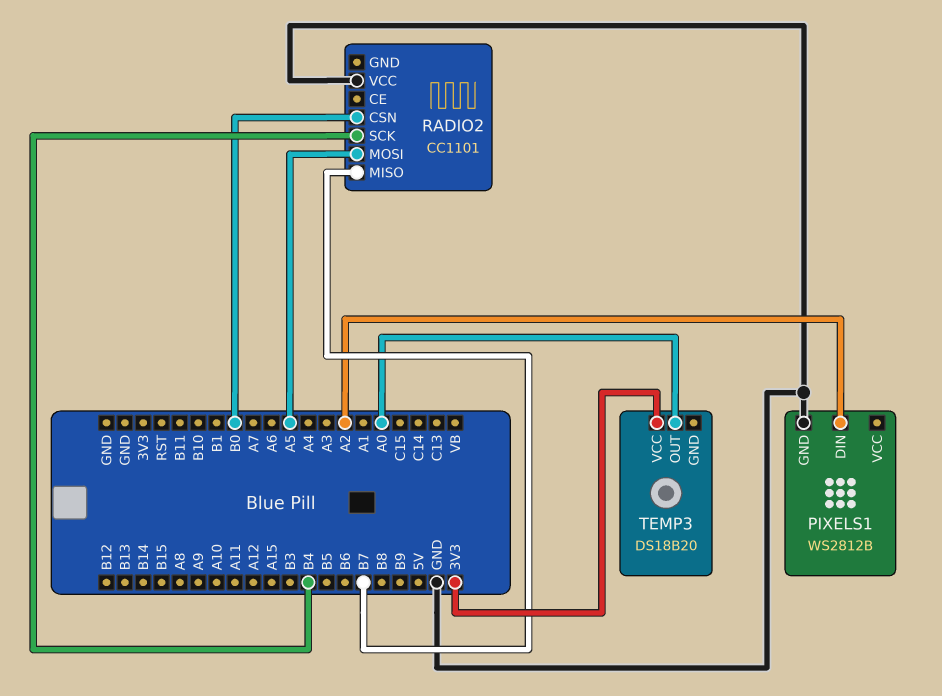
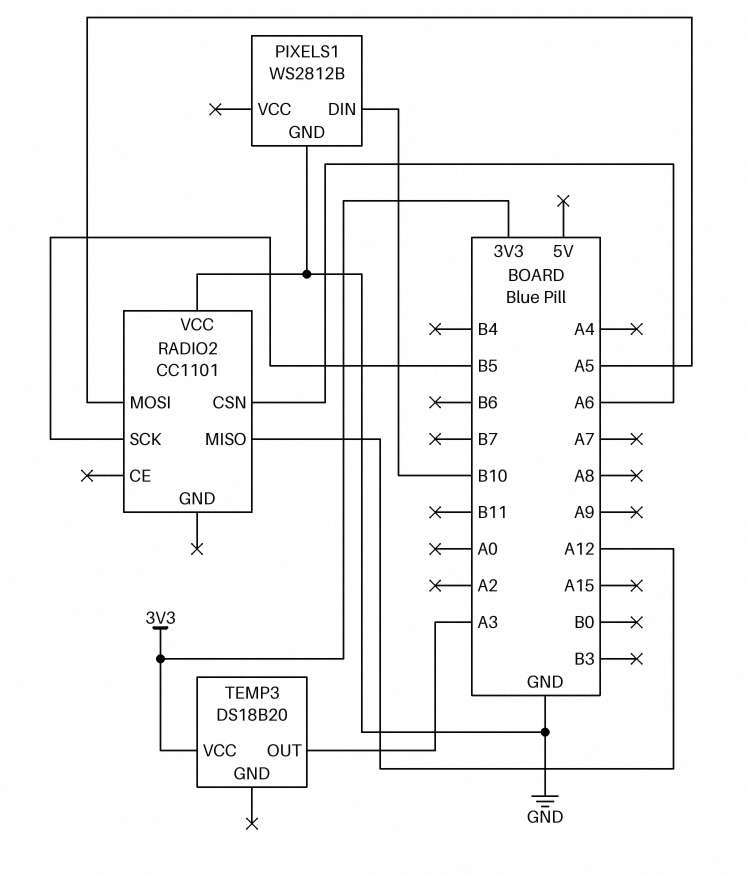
PIXELS1 pin DIN: A2 -> B10
RADIO2 pin CSN: B0 -> A6
RADIO2 pin MISO: B7 -> A12
RADIO2 pin SCK: B4 -> B5
TEMP3 pin OUT: A0 -> A3

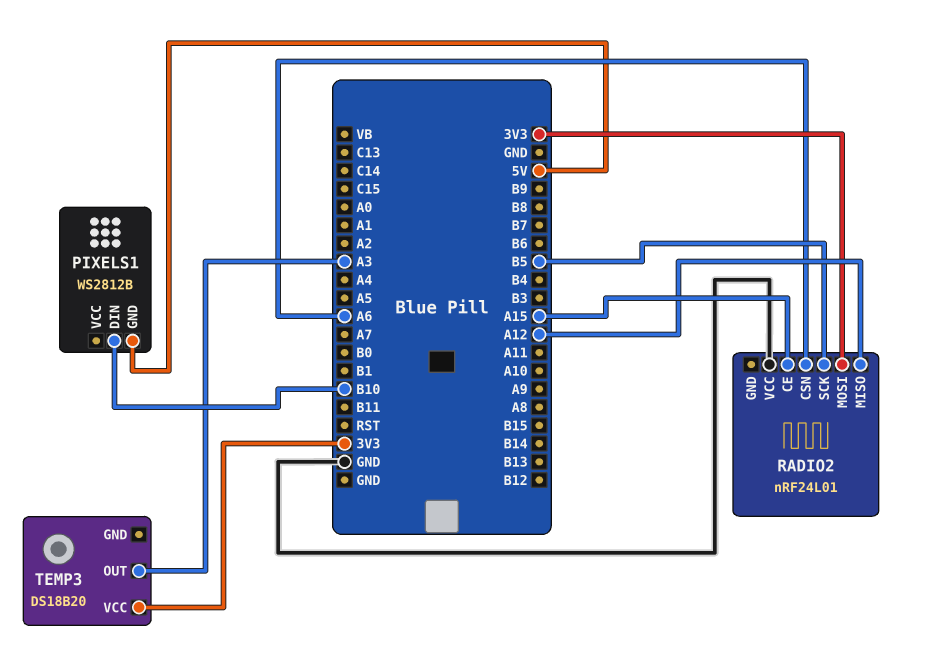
PIXELS1 pin GND: GND -> 5V
RADIO2: CC1101 -> nRF24L01
RADIO2 pin CE: none -> A15
RADIO2 pin MOSI: A5 -> 3V3

